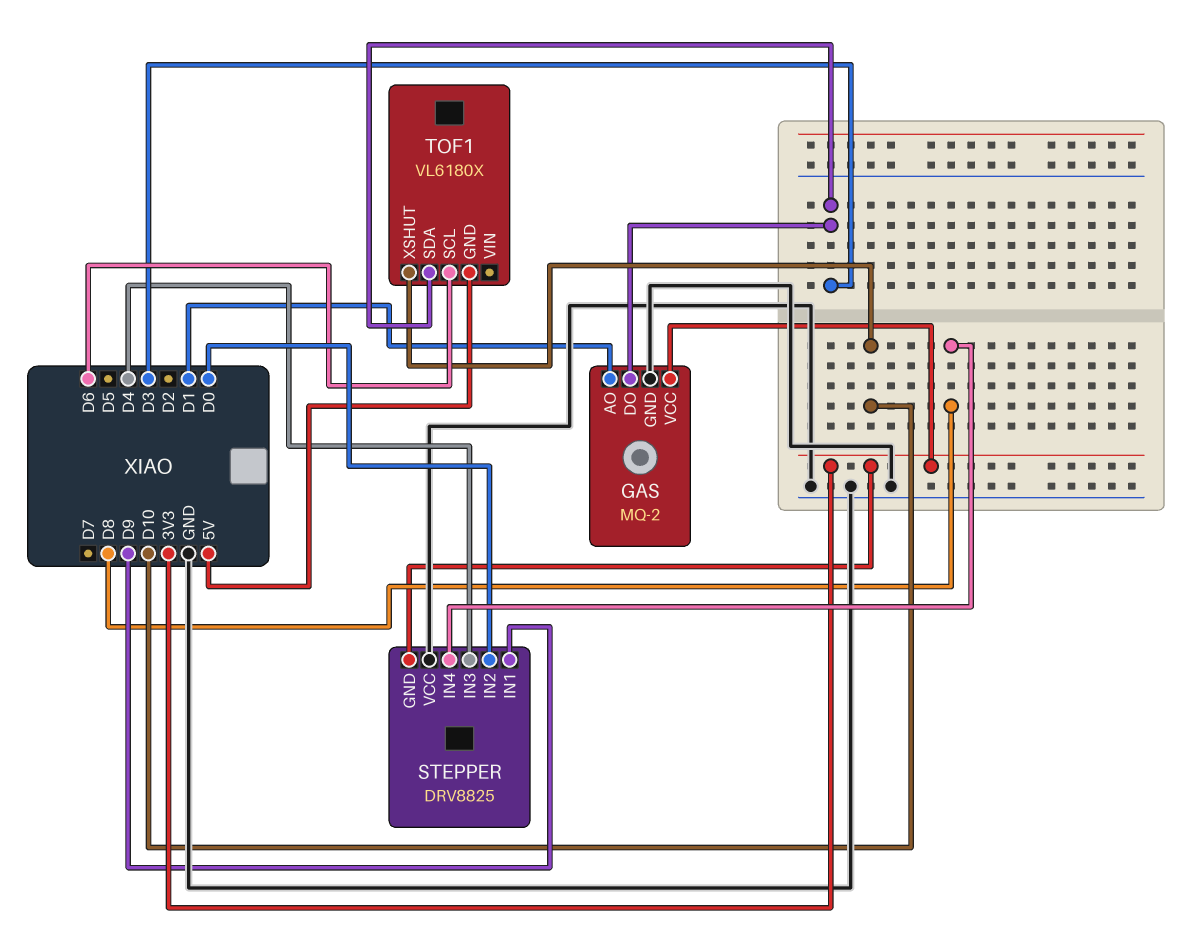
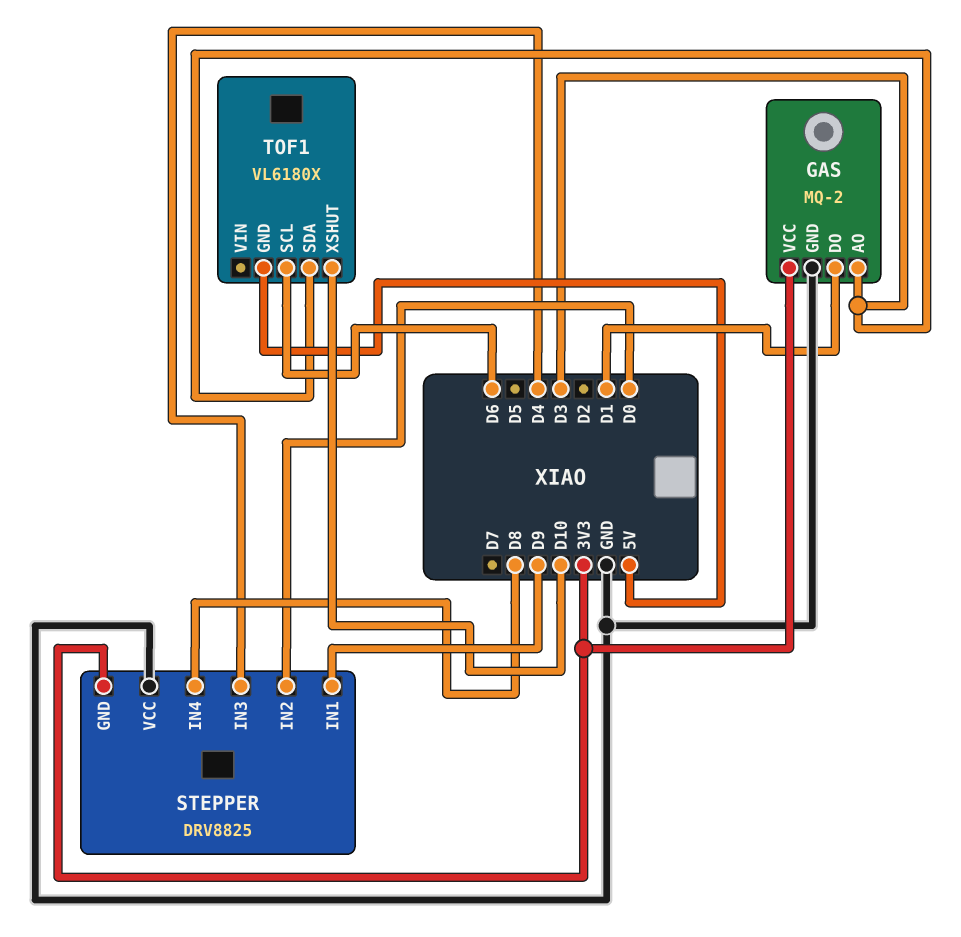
GAS pin AO: D1 -> D3
GAS pin DO: D3 -> D1

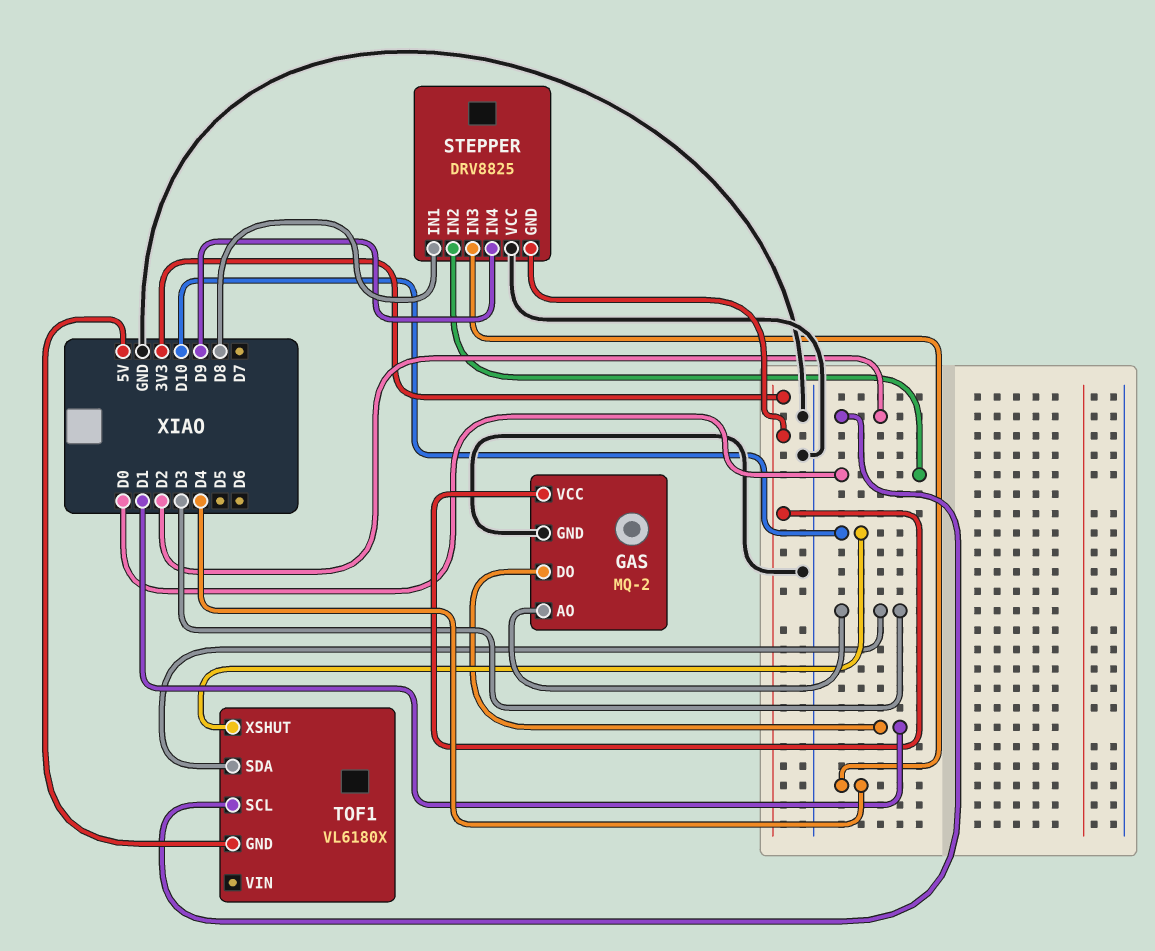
STEPPER pin IN1: D9 -> D8
STEPPER pin IN4: D8 -> D9
TOF1 pin SCL: D6 -> D2

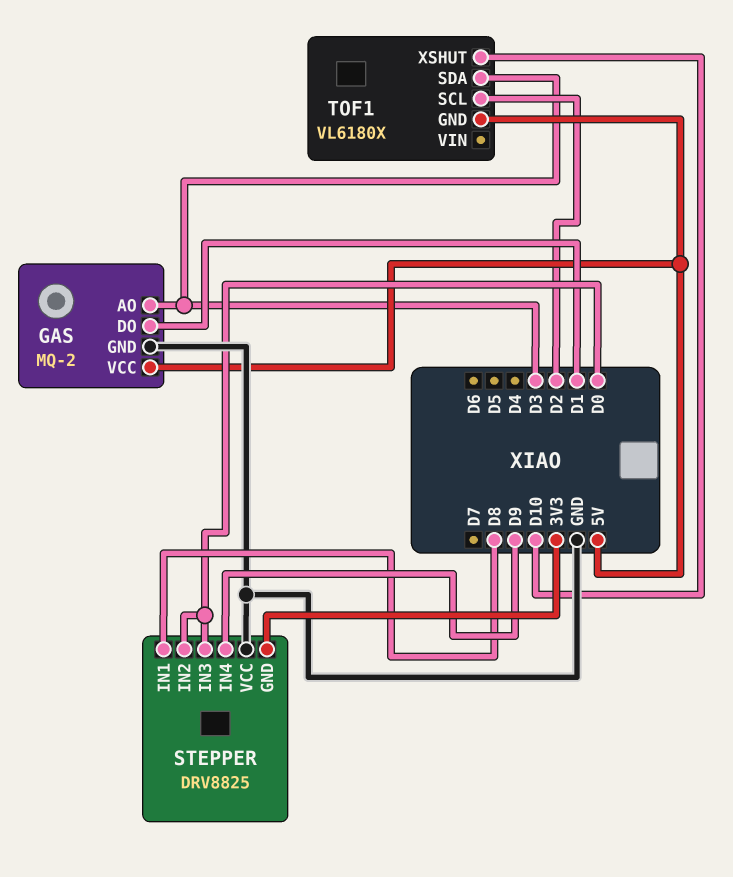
GAS pin VCC: 3V3 -> 5V
STEPPER pin IN3: D4 -> D0

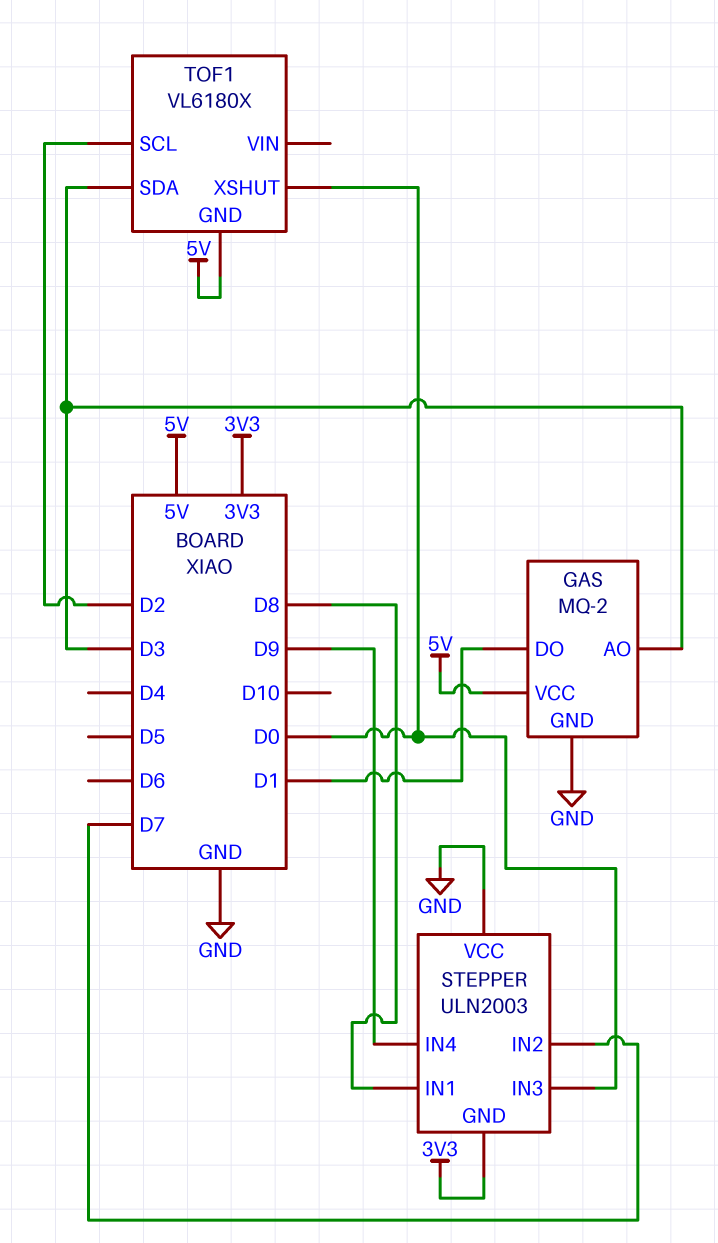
STEPPER: DRV8825 -> ULN2003
STEPPER pin IN2: D0 -> D7
TOF1 pin XSHUT: D10 -> D0

